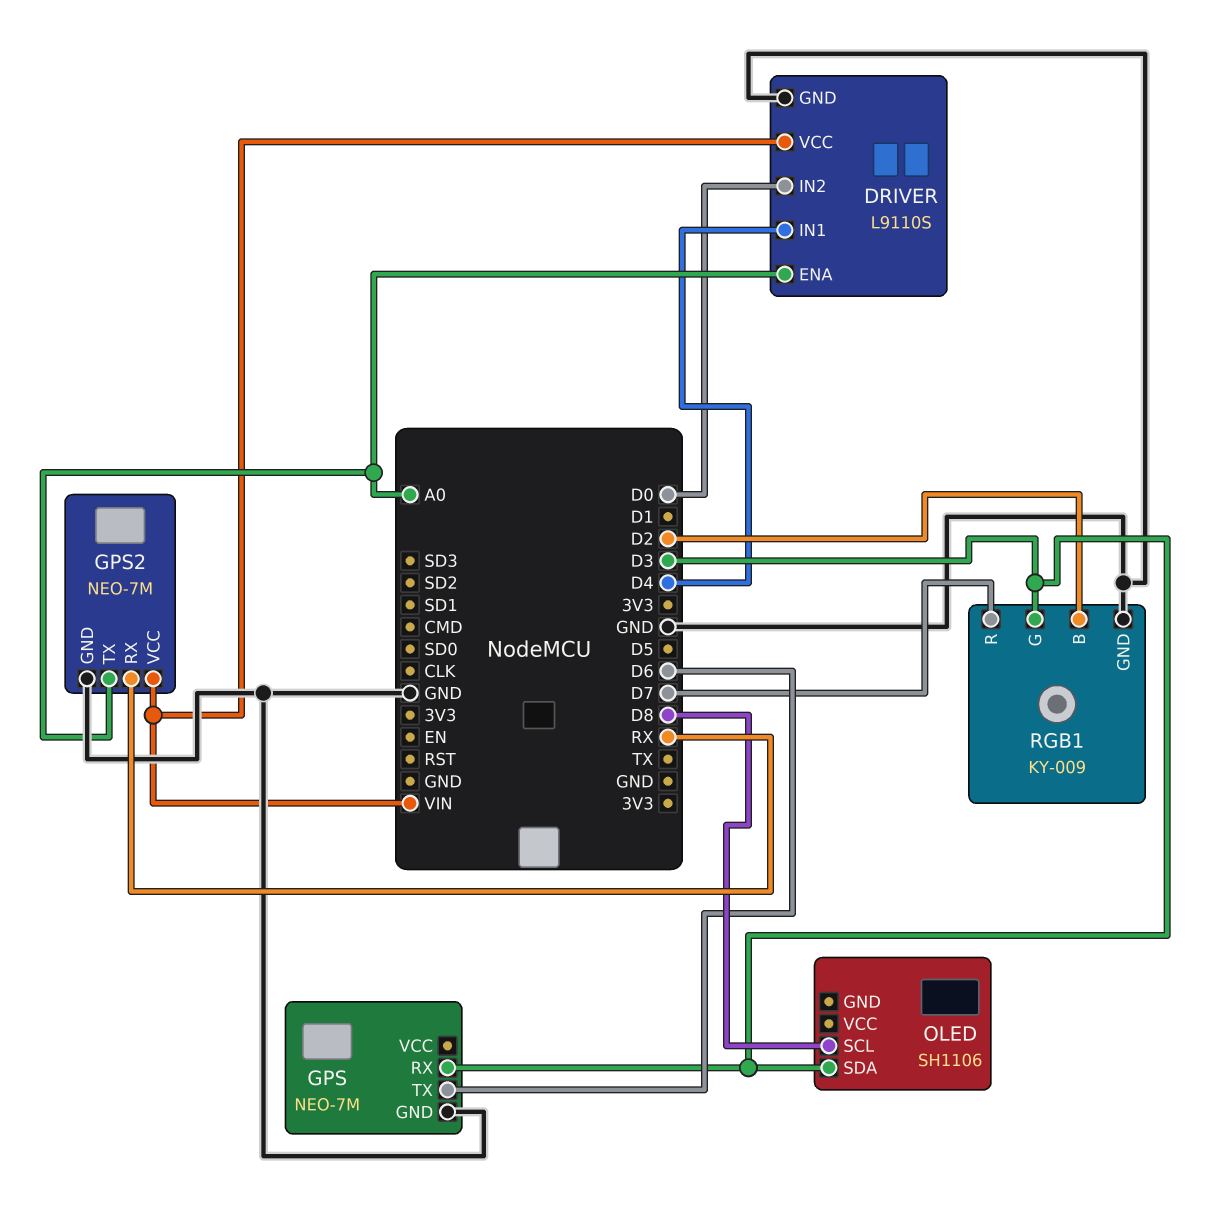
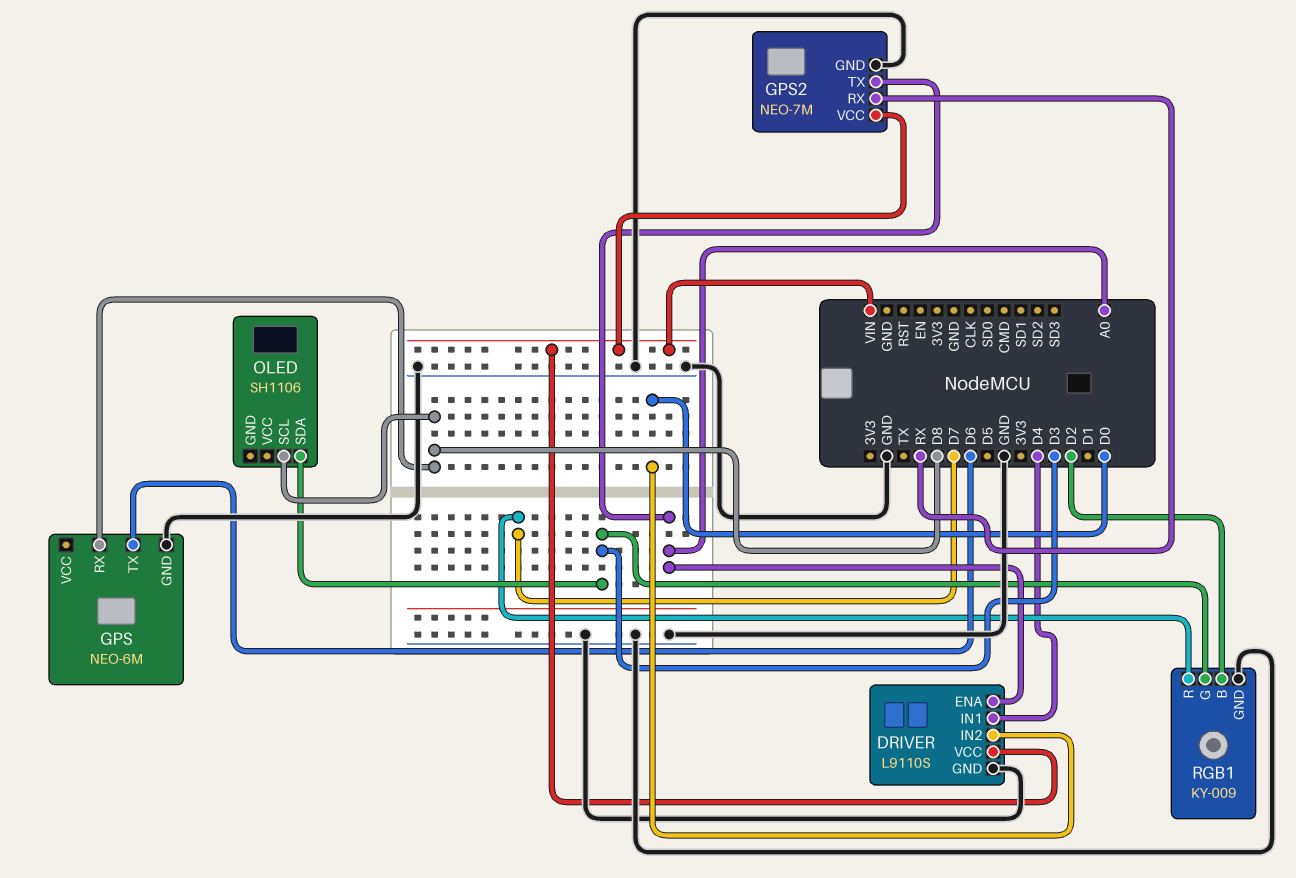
GPS: NEO-7M -> NEO-6M
GPS pin RX: D3 -> D8

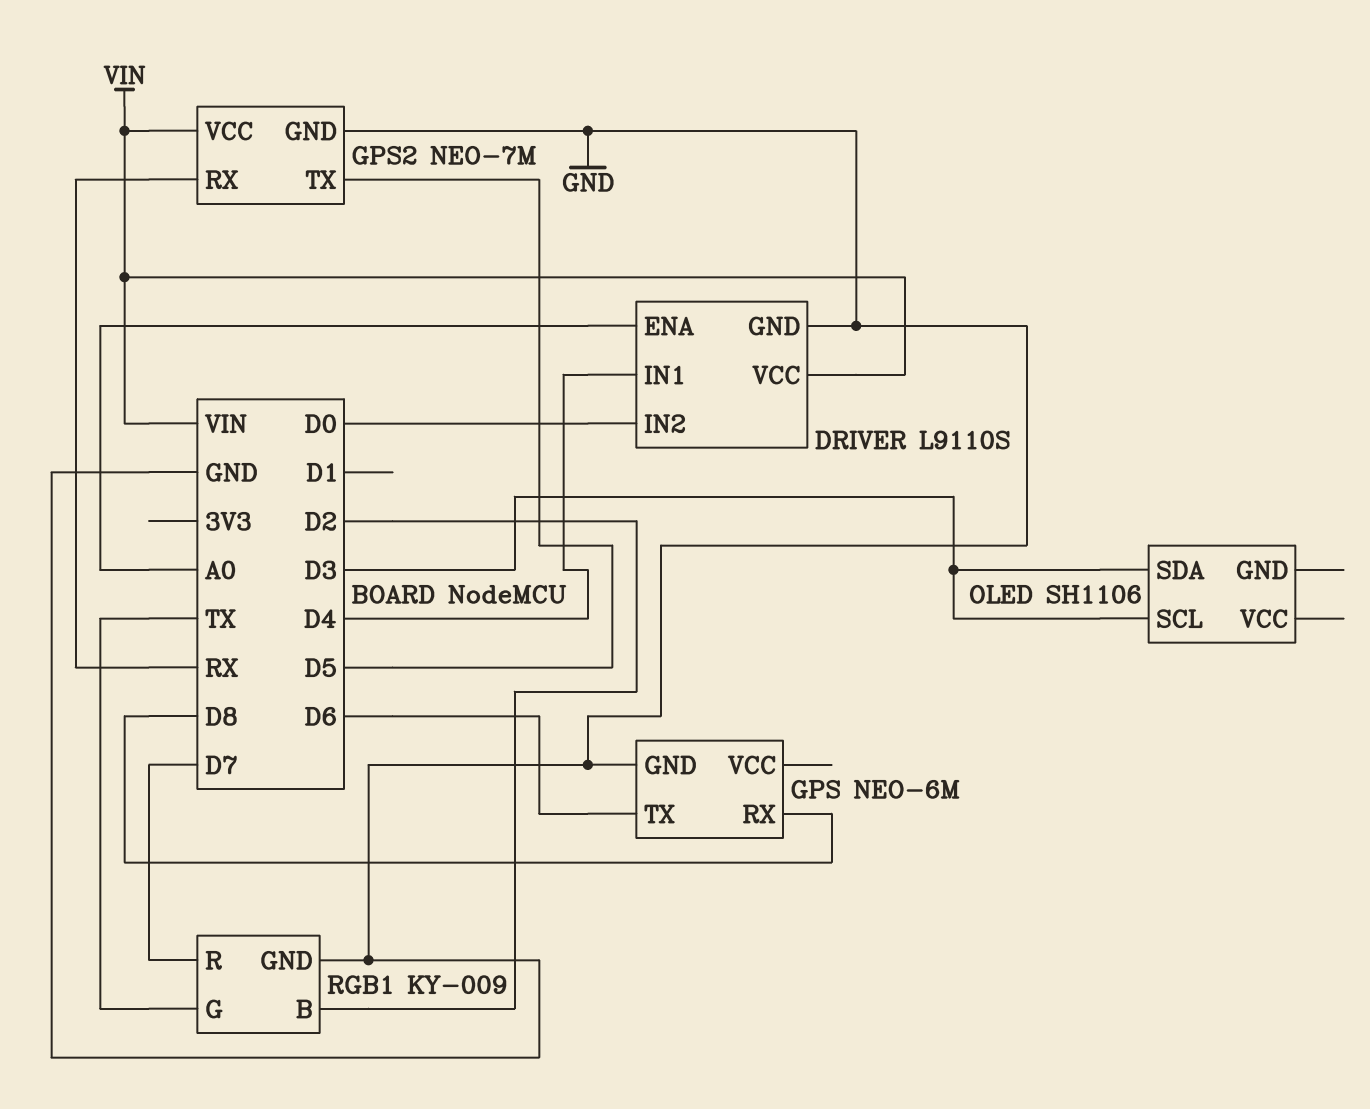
GPS2 pin TX: A0 -> D5
OLED pin SCL: D8 -> D3
RGB1 pin G: D3 -> TX

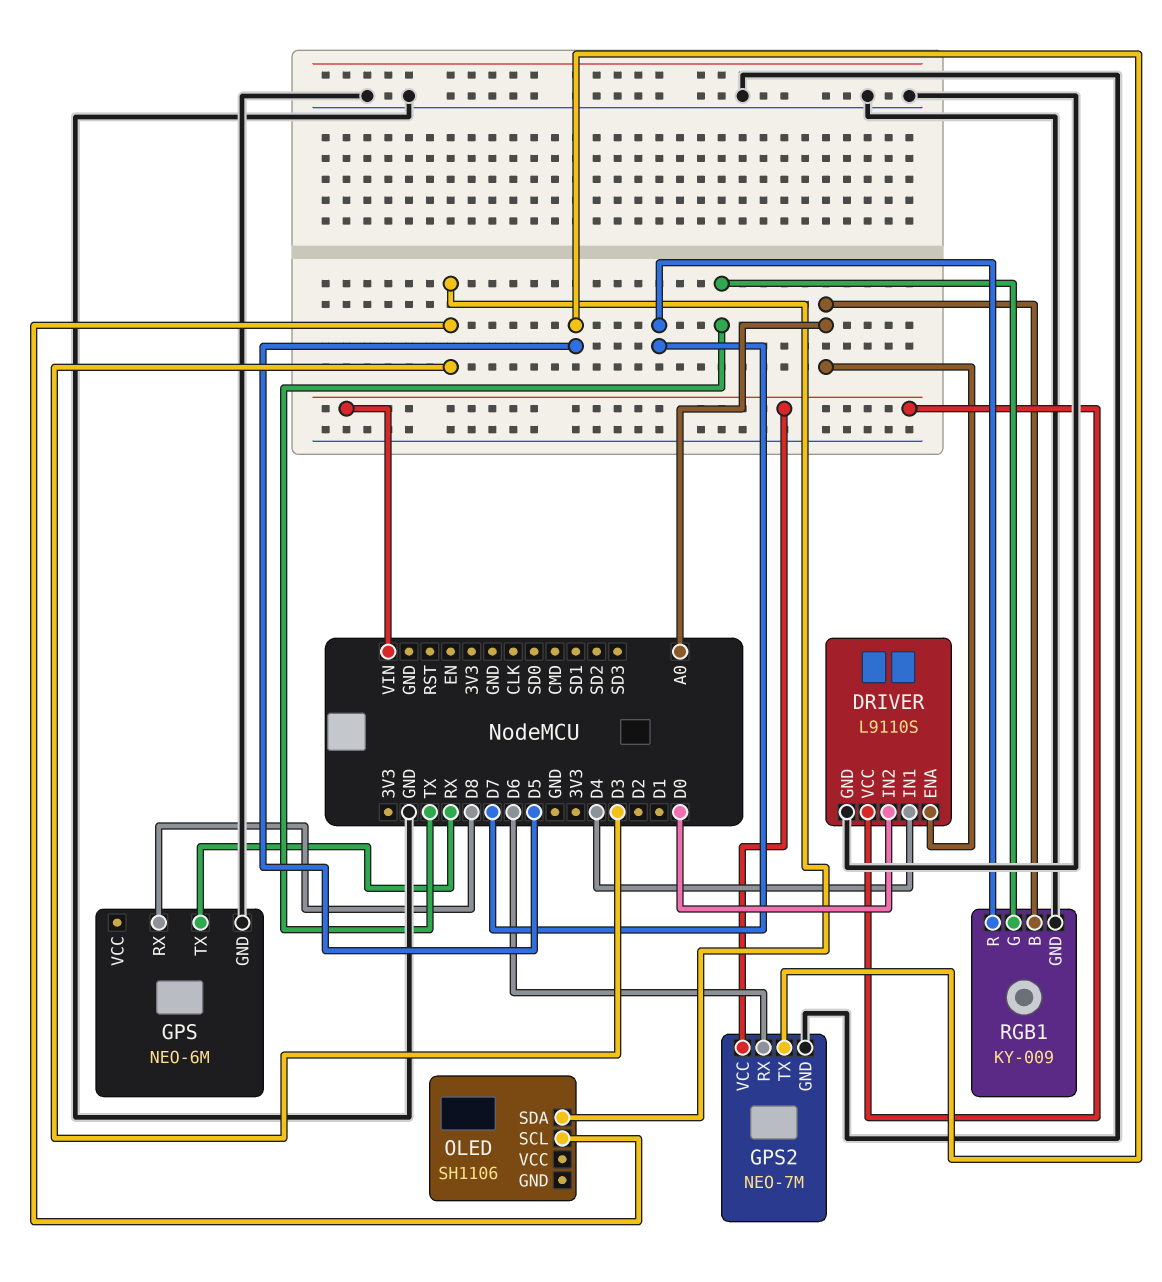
GPS pin TX: D6 -> RX
GPS2 pin RX: RX -> D6
RGB1 pin B: D2 -> A0

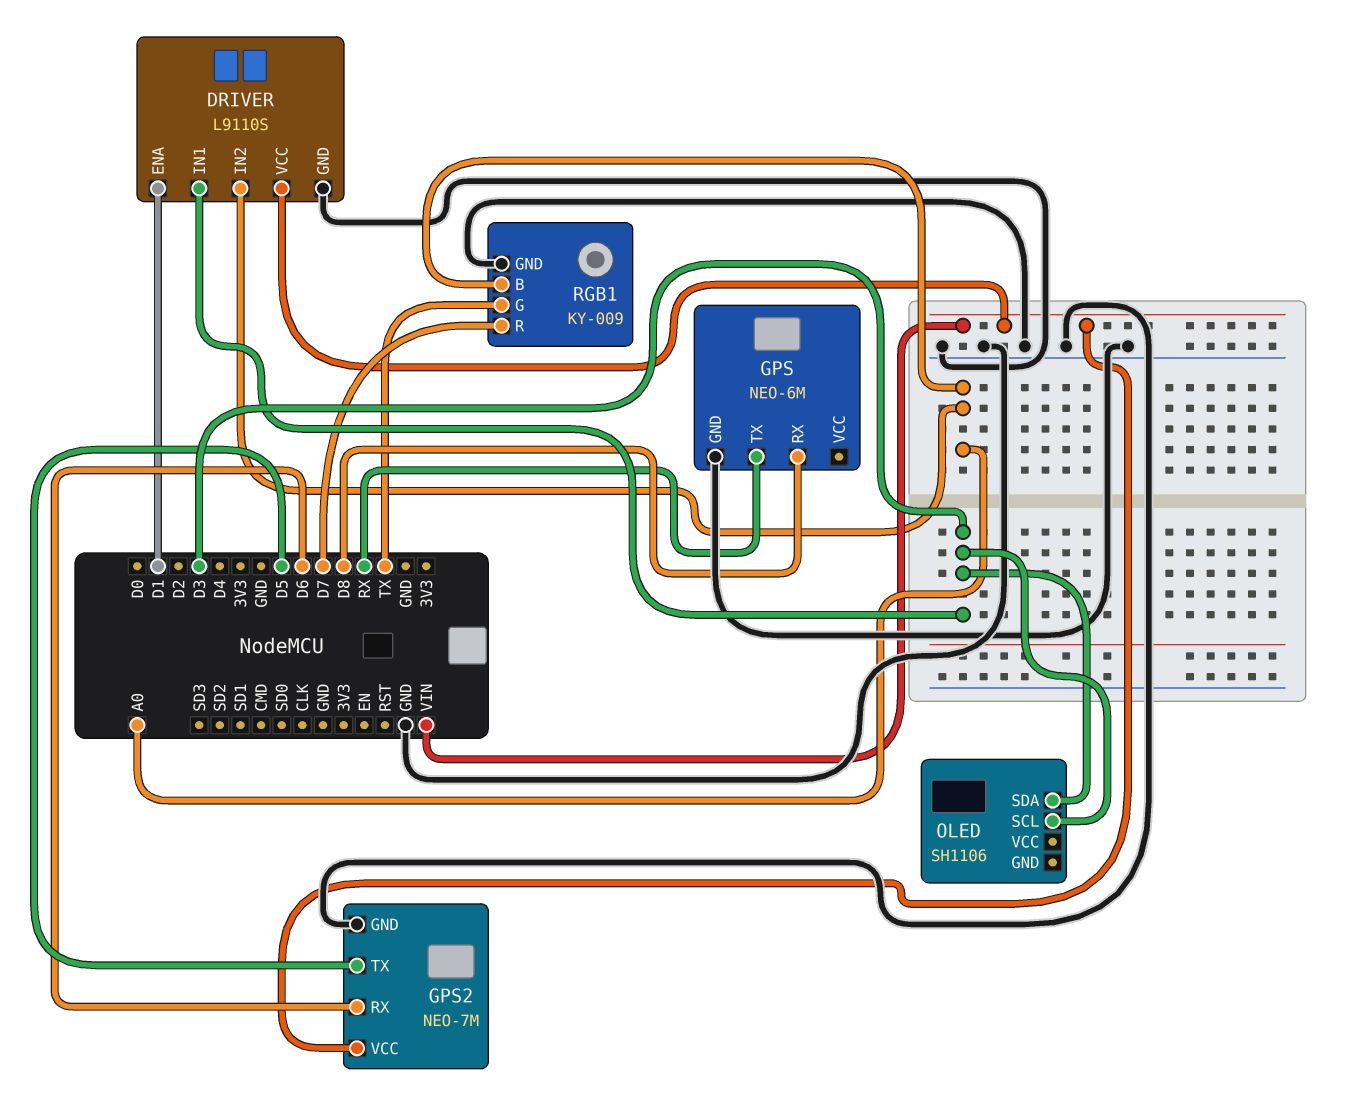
DRIVER pin ENA: A0 -> D1
DRIVER pin IN1: D4 -> D3
DRIVER pin IN2: D0 -> A0

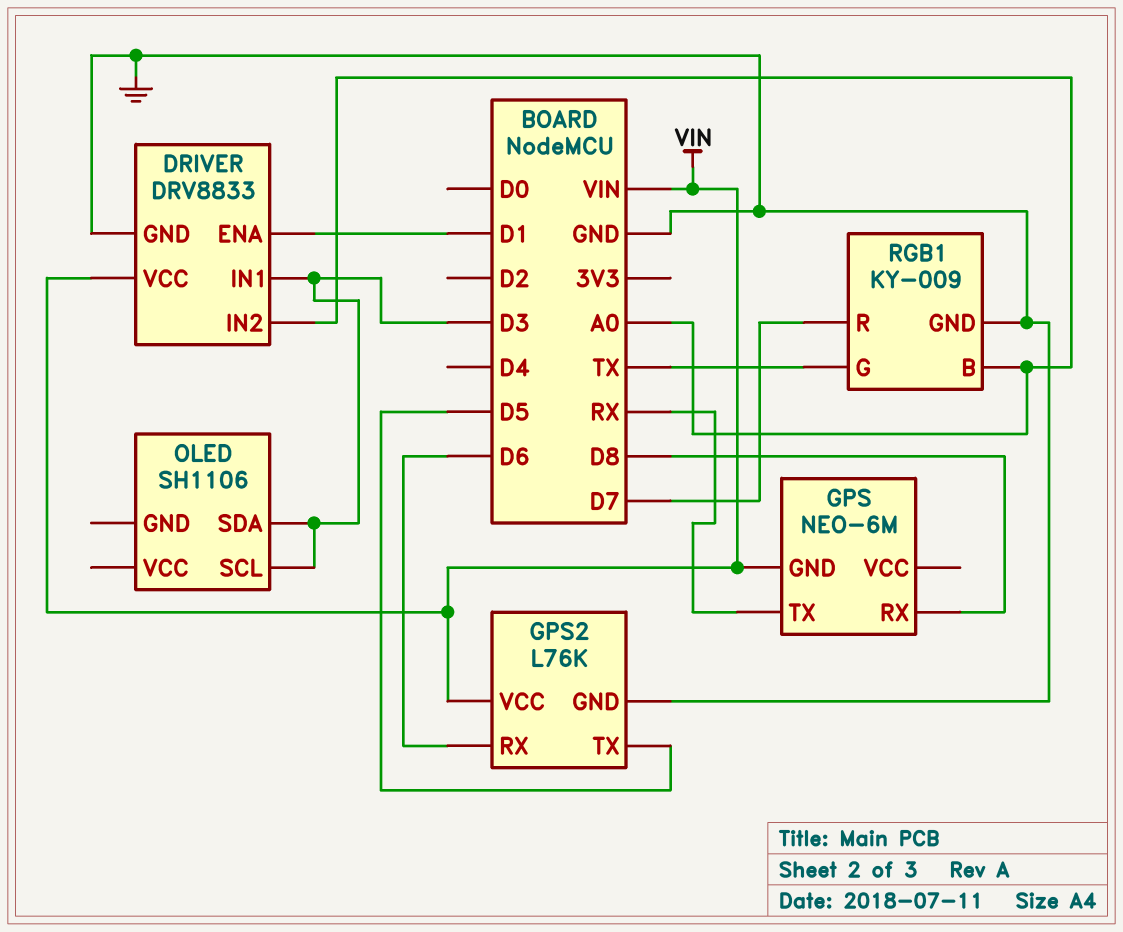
DRIVER: L9110S -> DRV8833
GPS pin GND: GND -> VIN
GPS2: NEO-7M -> L76K

